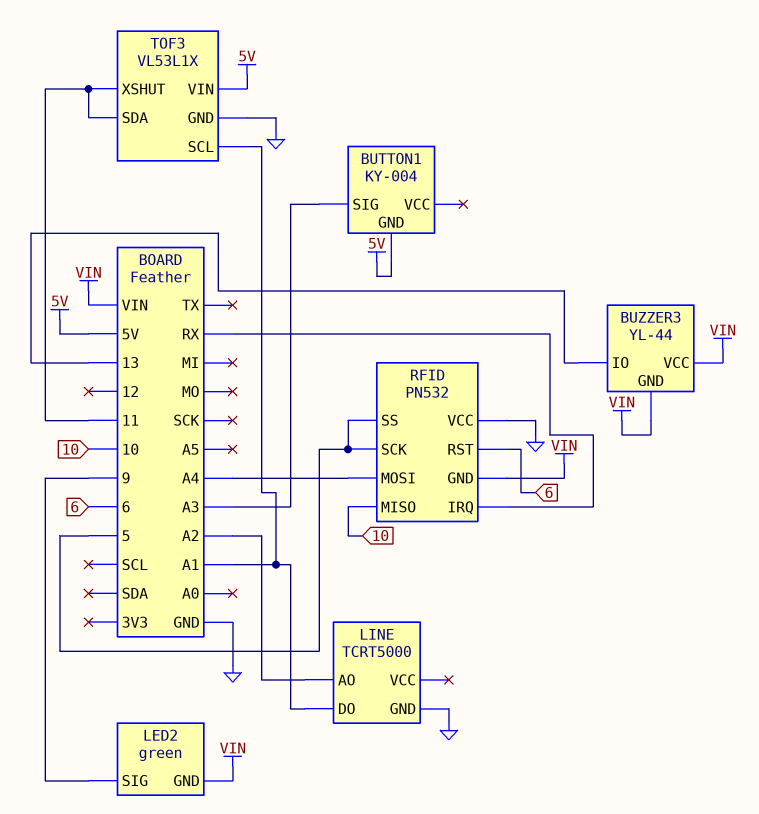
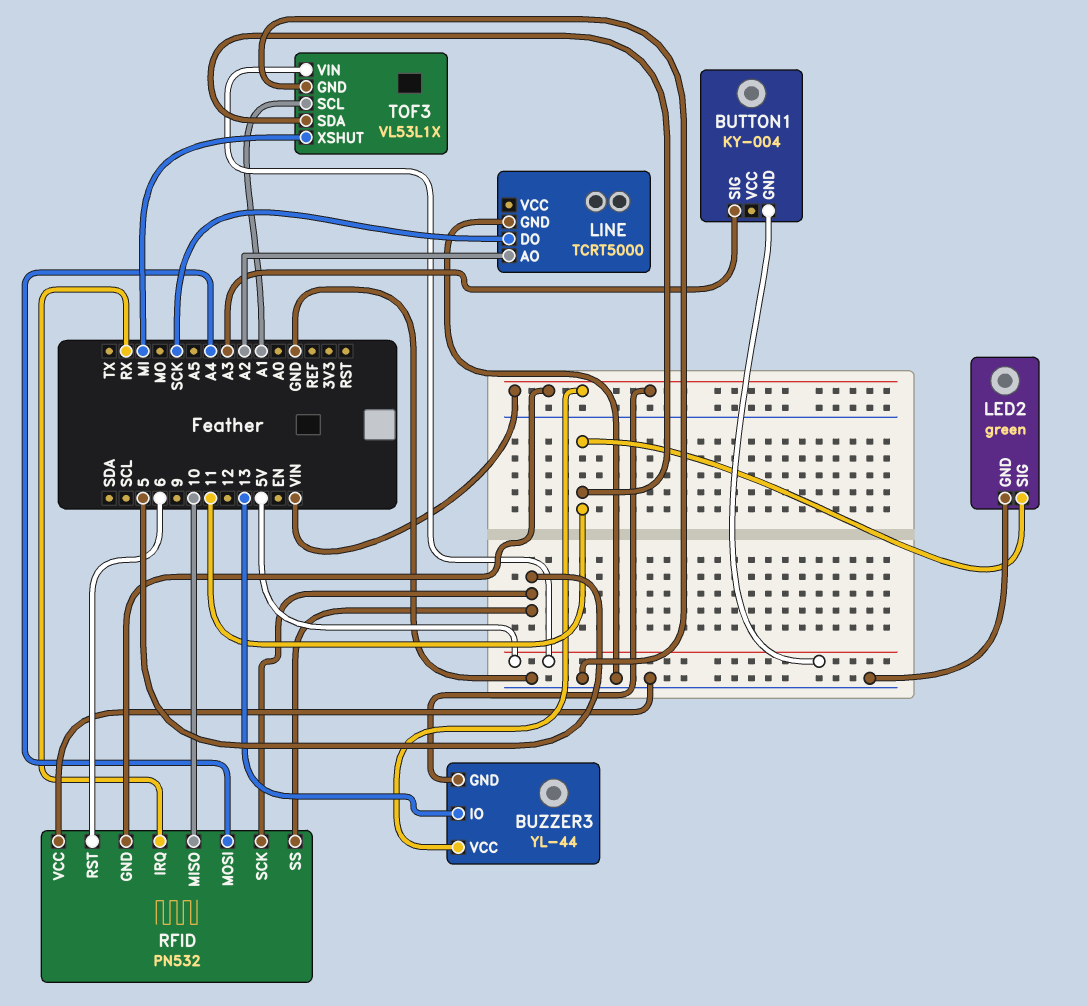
LED2 pin GND: VIN -> GND
LED2 pin SIG: 9 -> 11
LINE pin DO: A1 -> SCK
TOF3 pin XSHUT: 11 -> MI

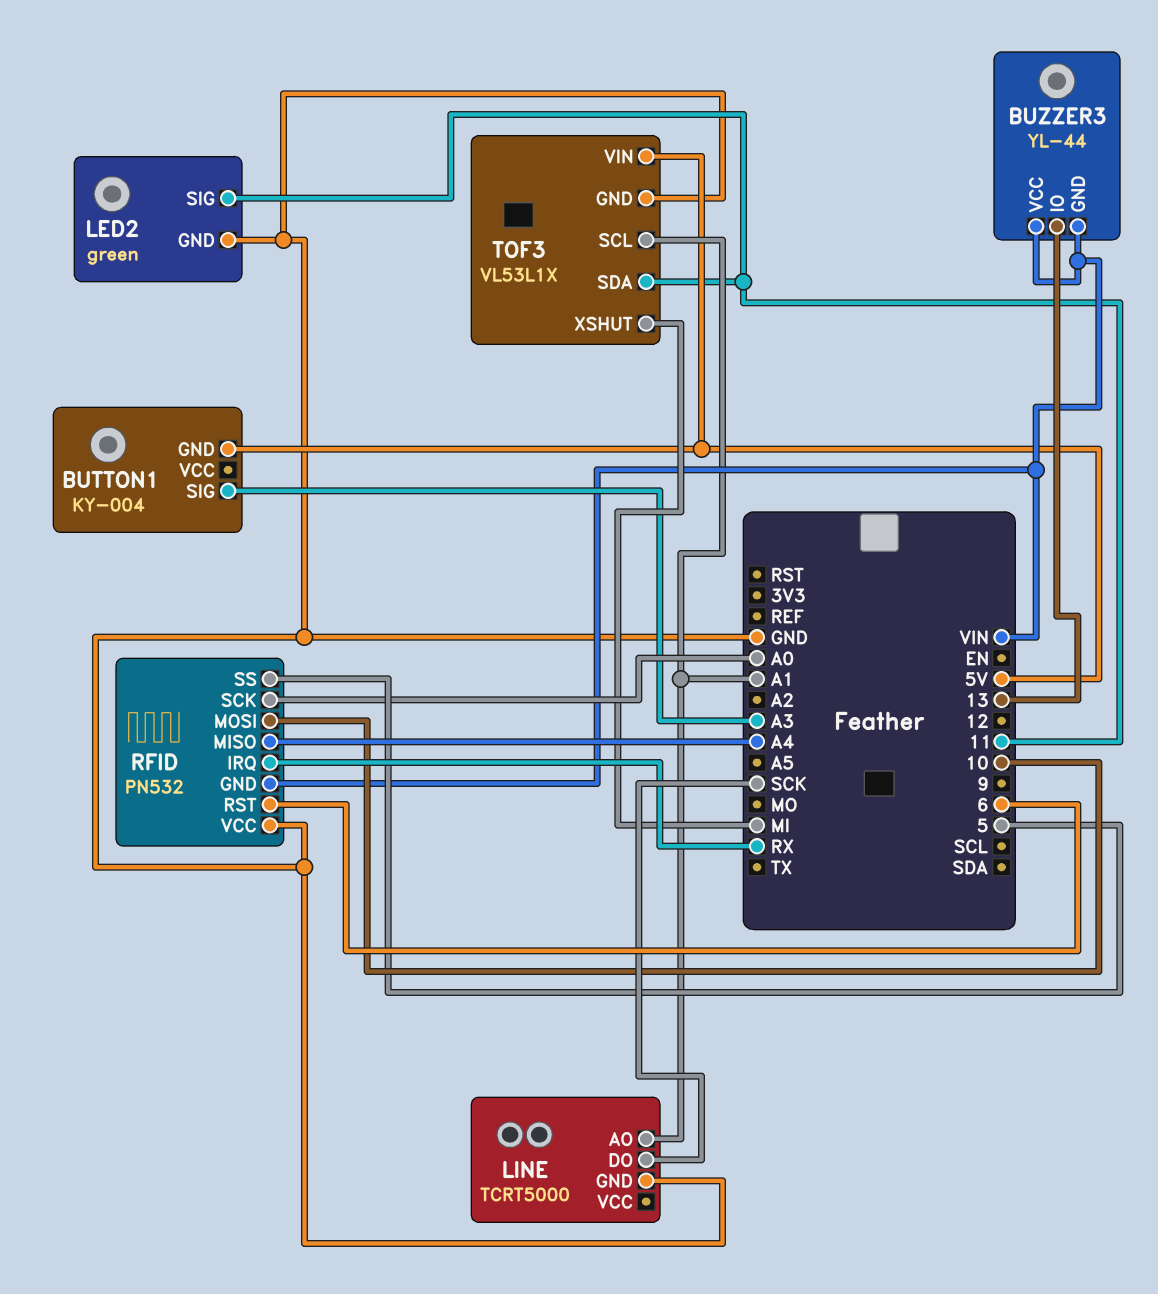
LINE pin AO: A2 -> A1
RFID pin MISO: 10 -> A4
RFID pin MOSI: A4 -> 10
RFID pin SCK: 5 -> A0

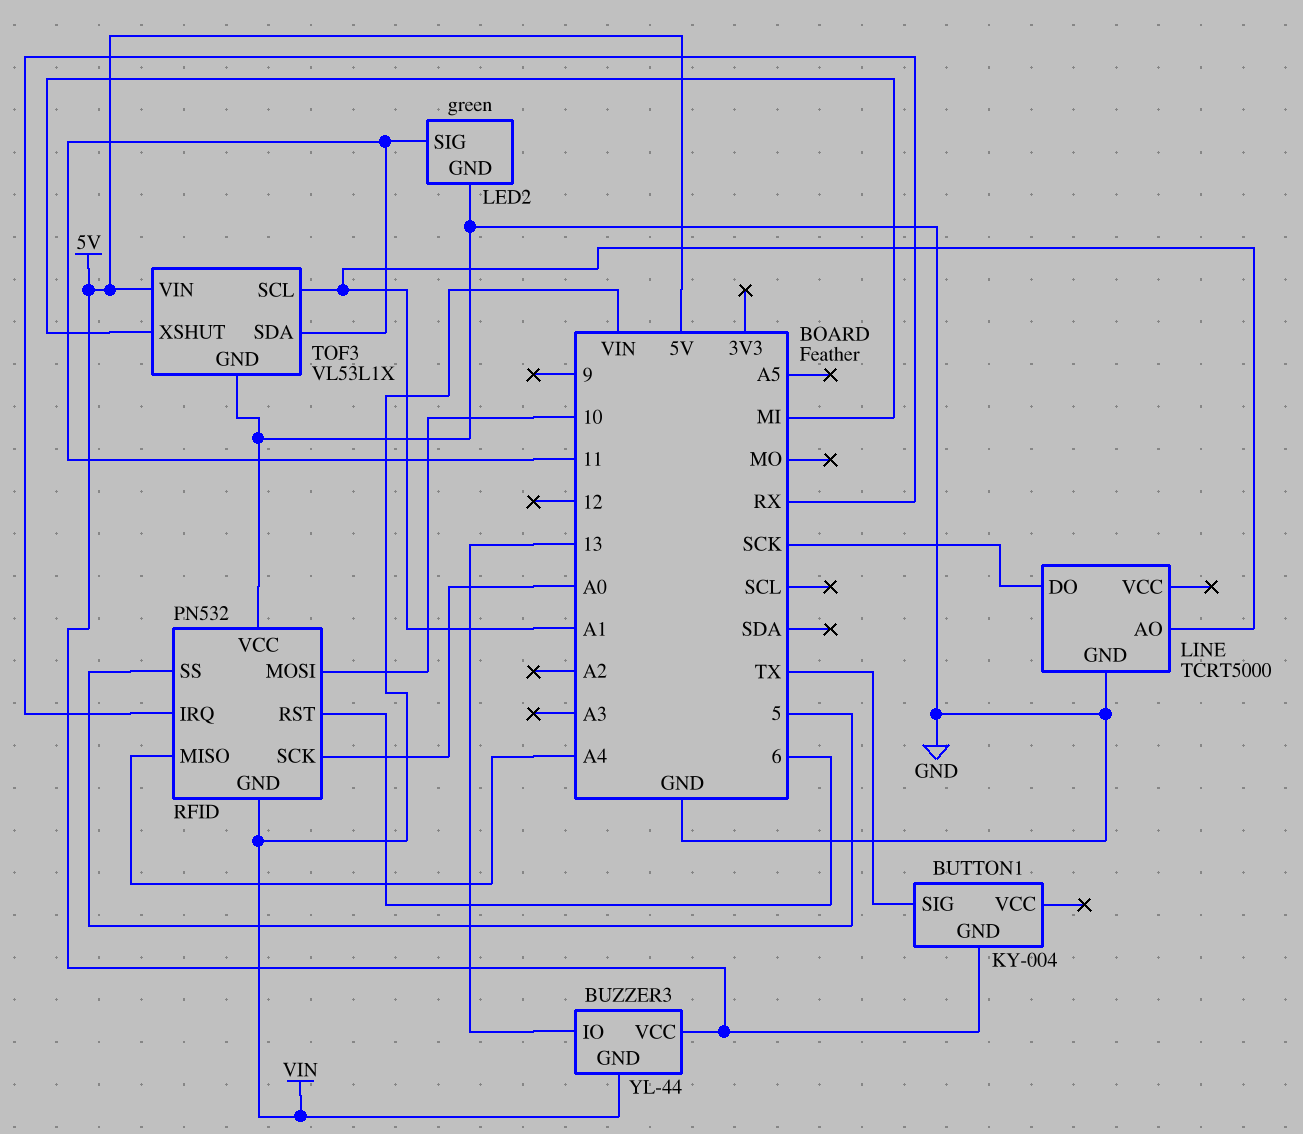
BUTTON1 pin SIG: A3 -> TX
BUZZER3 pin VCC: VIN -> 5V

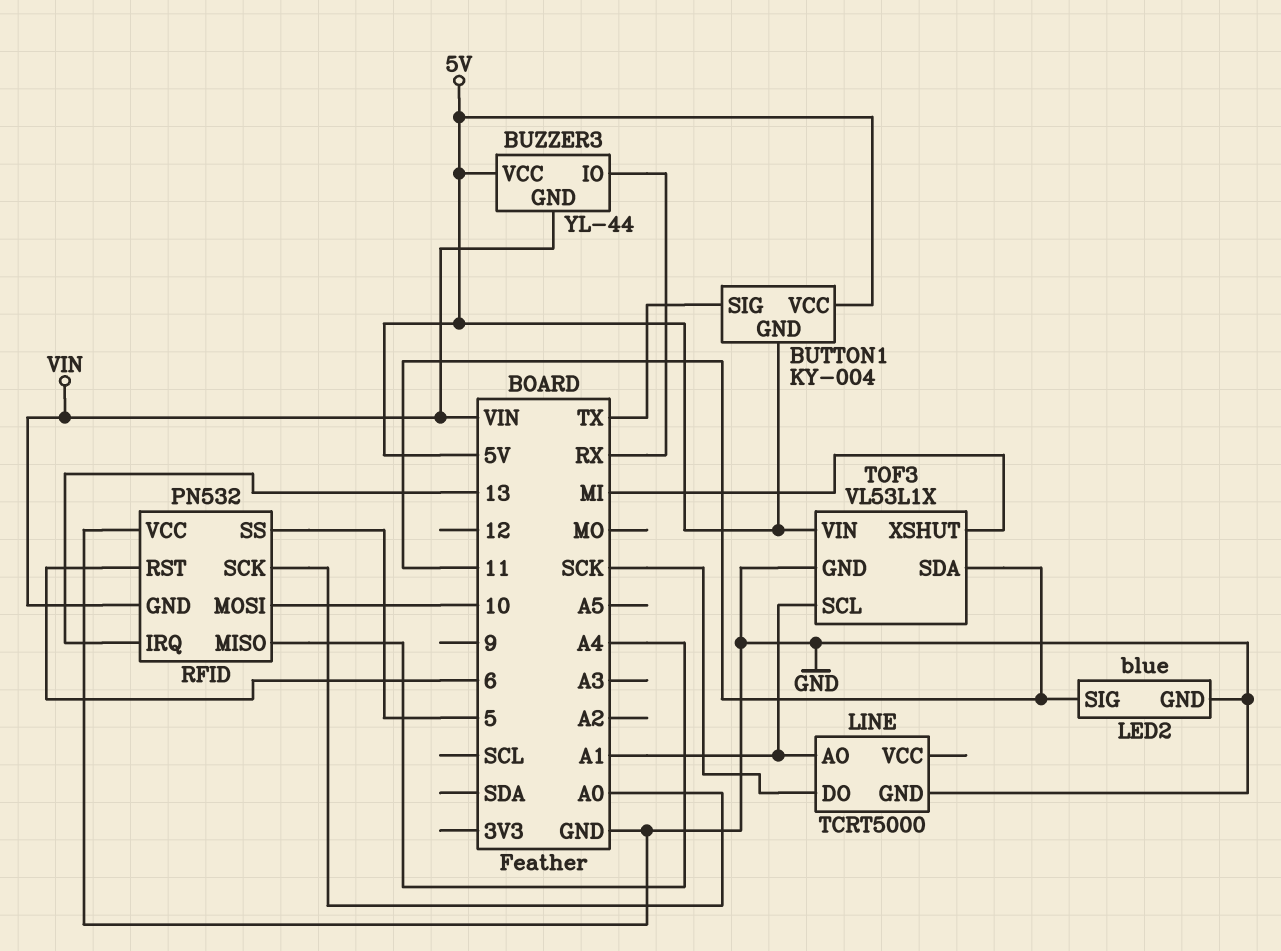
BUTTON1 pin VCC: none -> 5V
BUZZER3 pin IO: 13 -> RX
LED2: green -> blue
RFID pin IRQ: RX -> 13

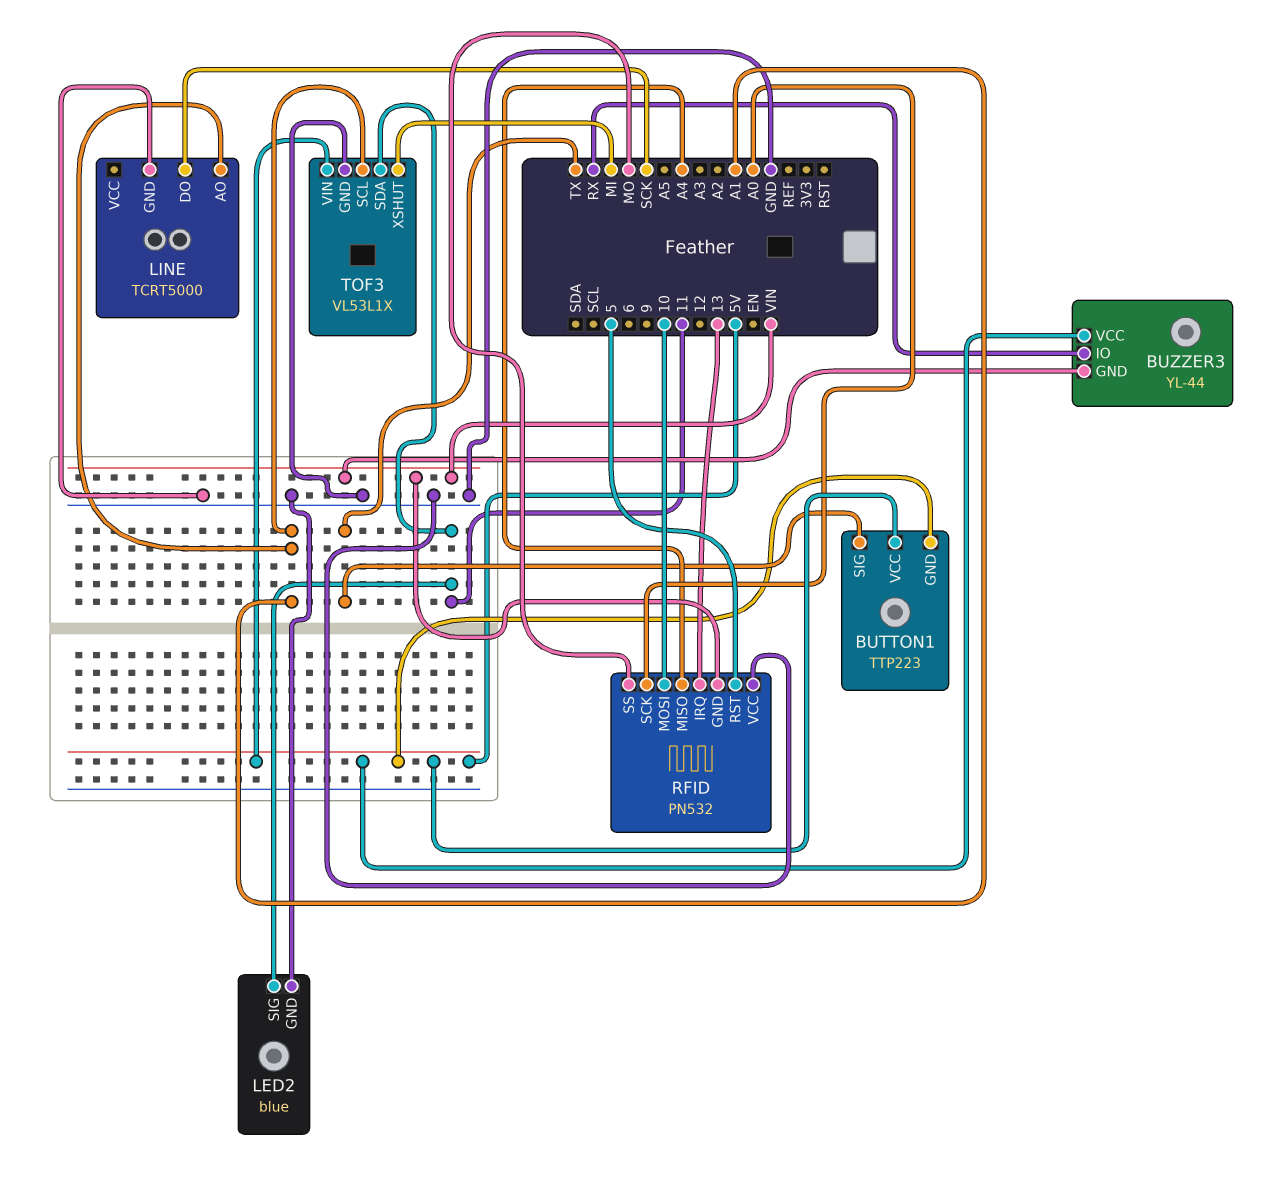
BUTTON1: KY-004 -> TTP223
RFID pin RST: 6 -> 5
RFID pin SS: 5 -> MO

